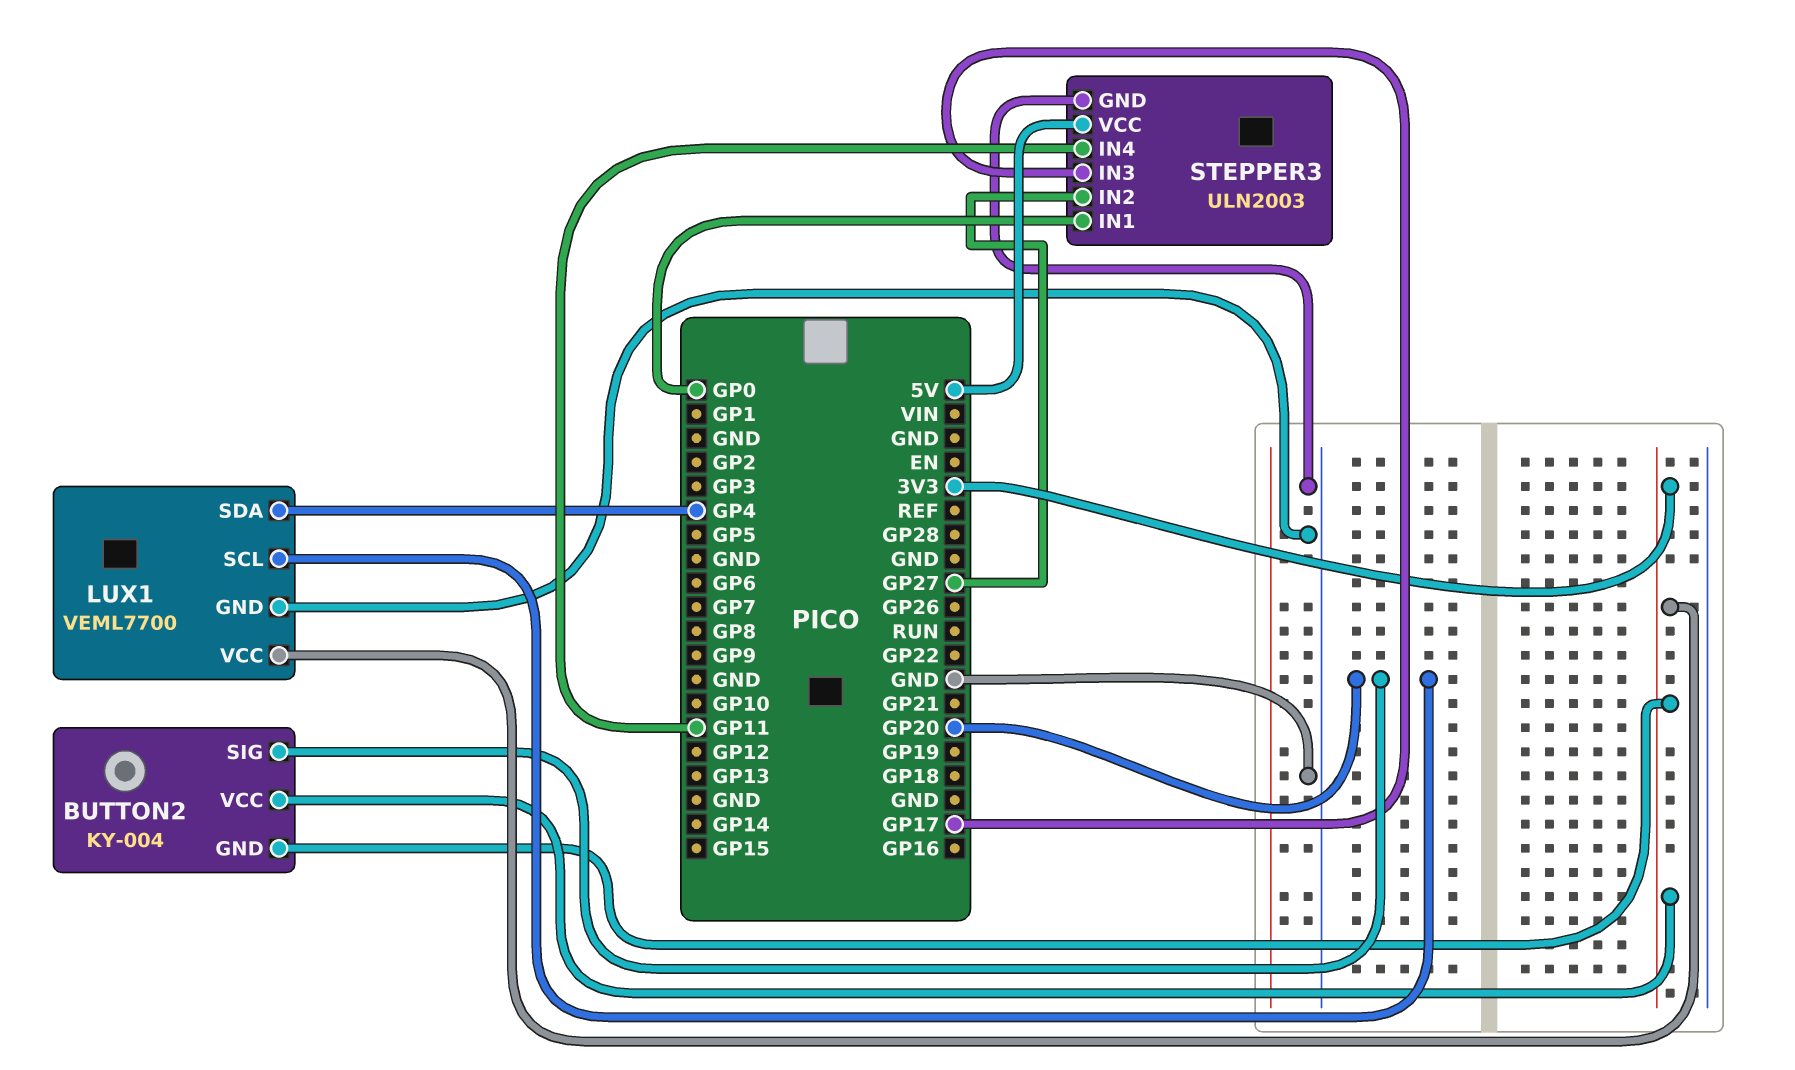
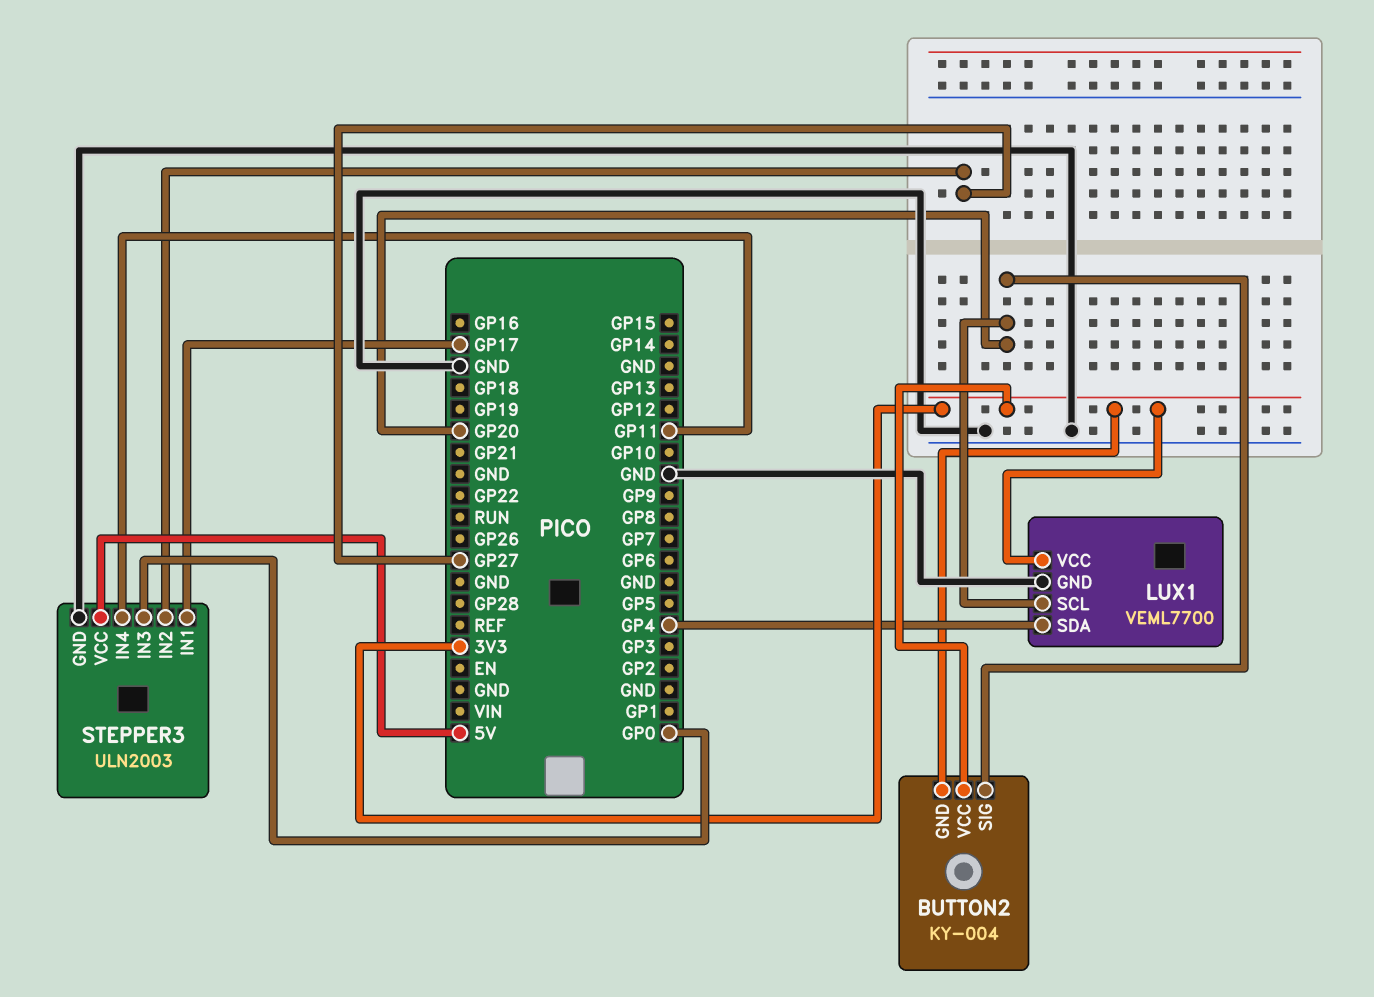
STEPPER3 pin IN1: GP0 -> GP17
STEPPER3 pin IN3: GP17 -> GP0

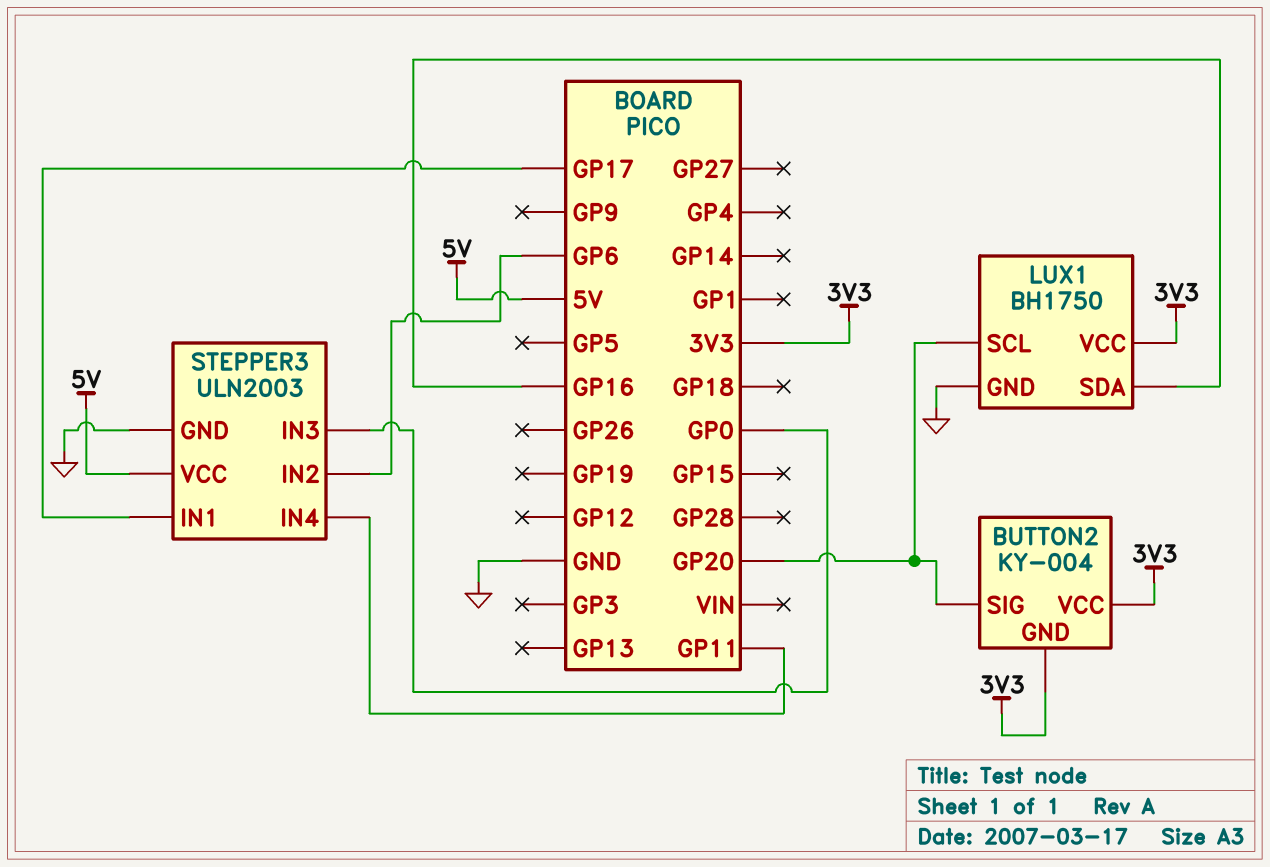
LUX1: VEML7700 -> BH1750
LUX1 pin SDA: GP4 -> GP16
STEPPER3 pin IN2: GP27 -> GP6

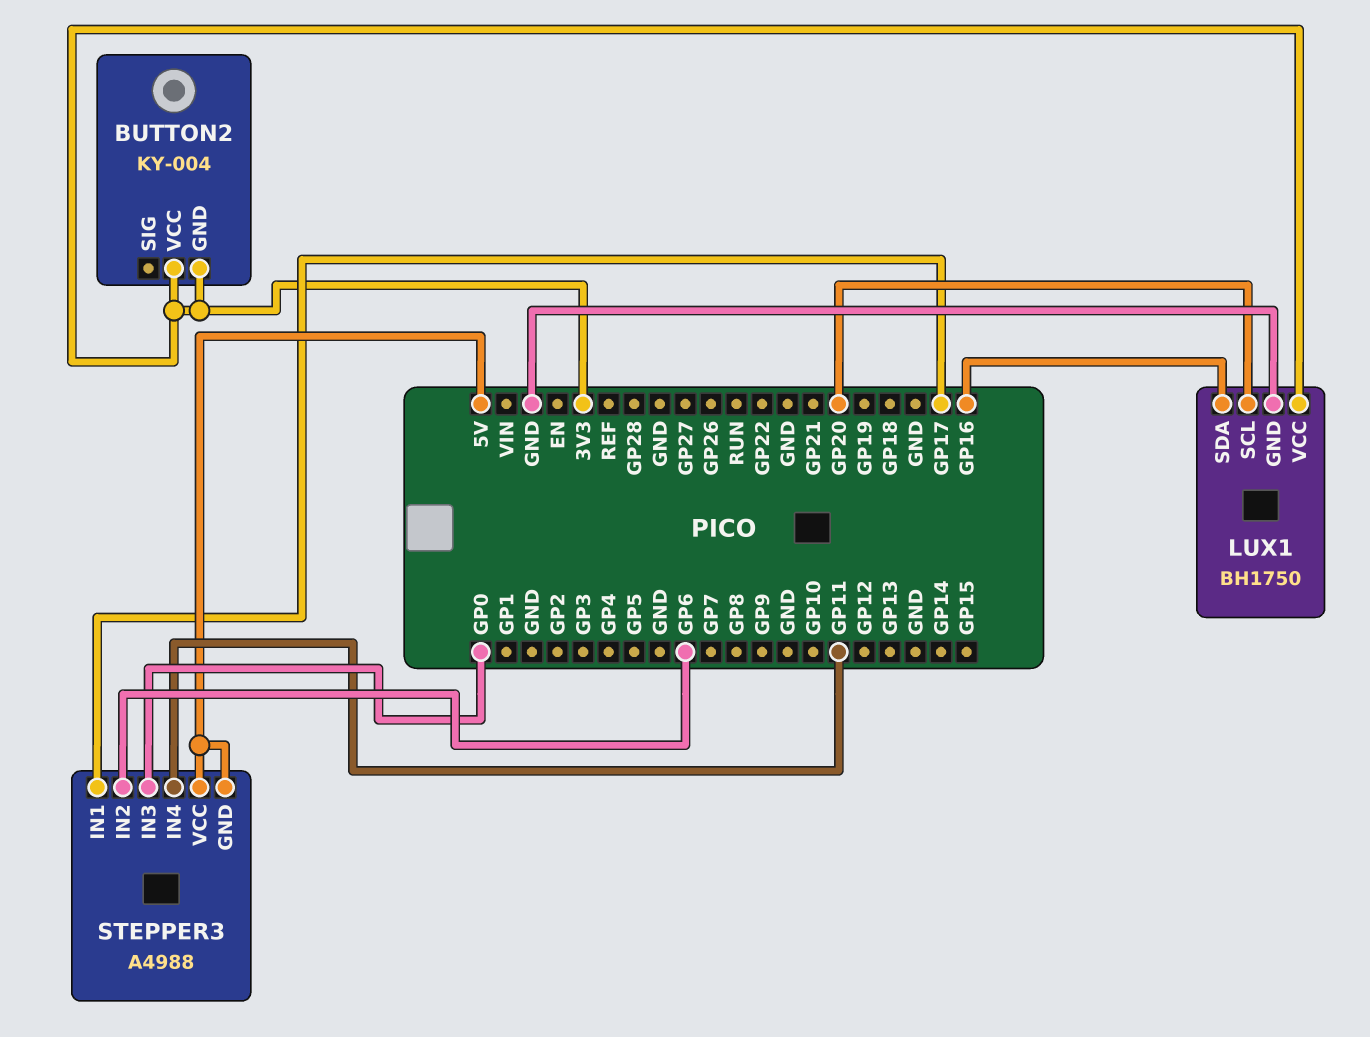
BUTTON2 pin SIG: GP20 -> none
STEPPER3: ULN2003 -> A4988
STEPPER3 pin GND: GND -> 5V

